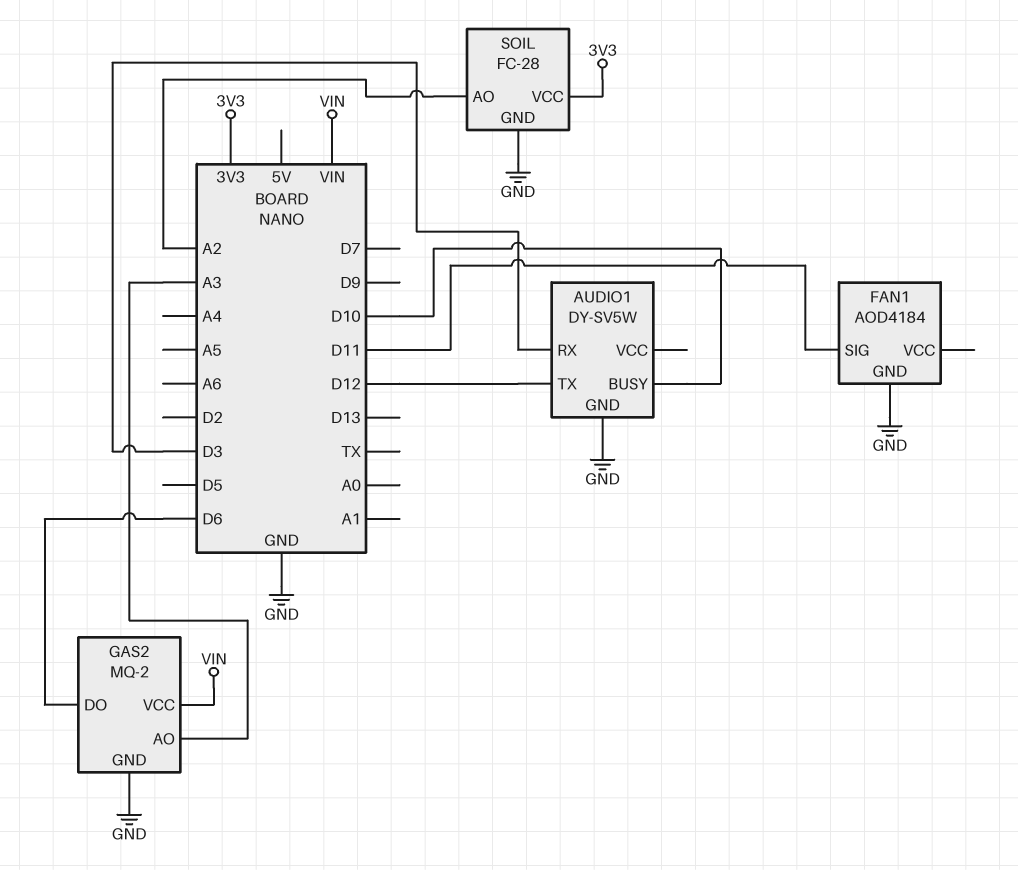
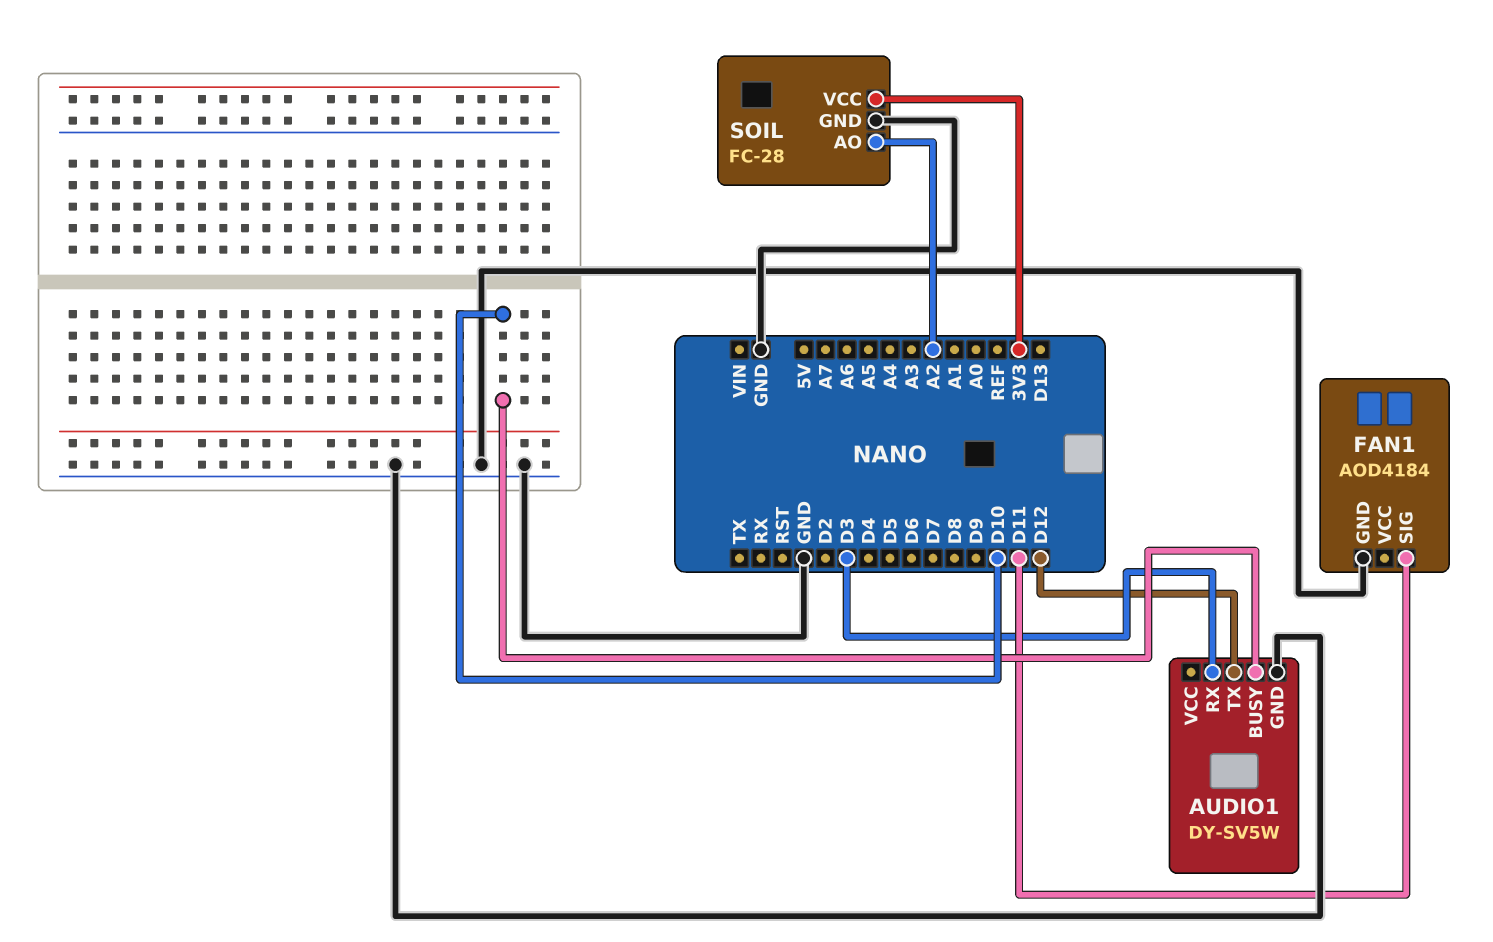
GAS2: MQ-2 -> none
GAS2 pin AO: A3 -> none
GAS2 pin DO: D6 -> none
GAS2 pin GND: GND -> none
GAS2 pin VCC: VIN -> none

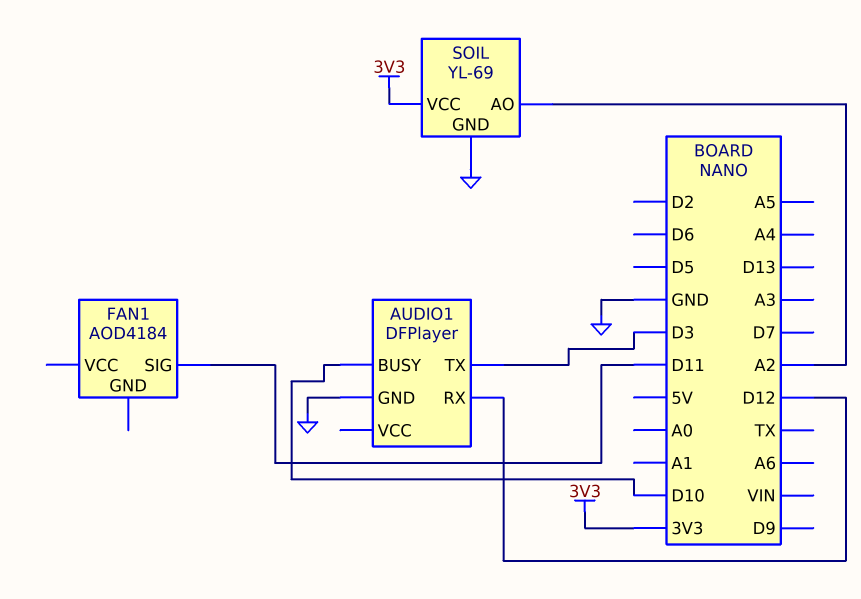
AUDIO1: DY-SV5W -> DFPlayer
AUDIO1 pin RX: D3 -> D12
AUDIO1 pin TX: D12 -> D3
FAN1 pin GND: GND -> none
SOIL: FC-28 -> YL-69

